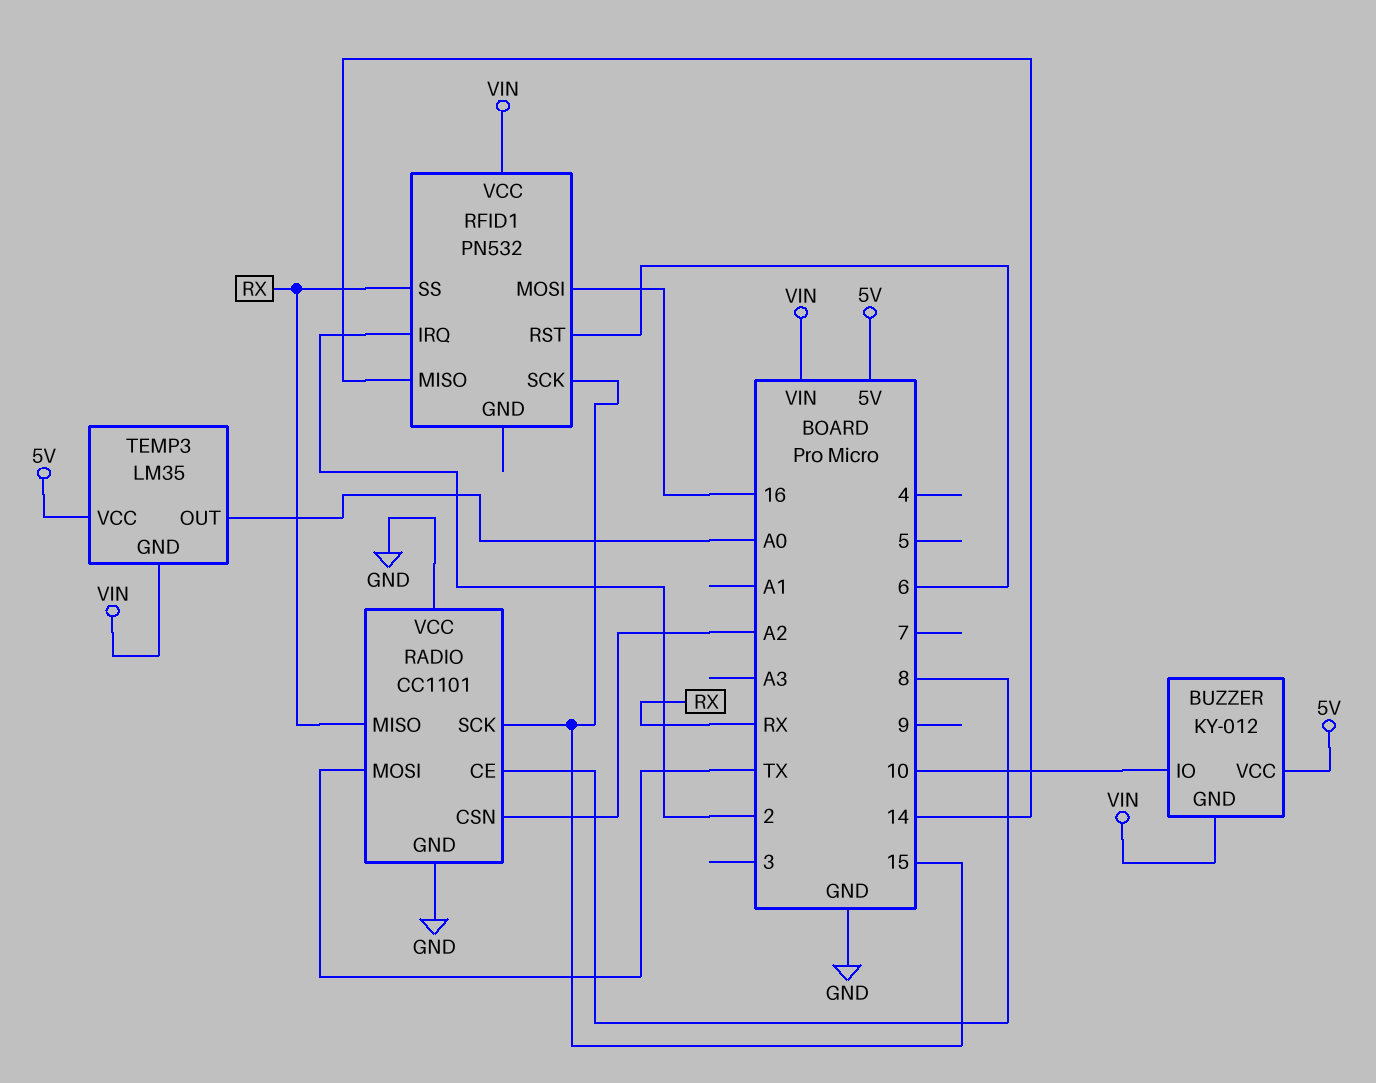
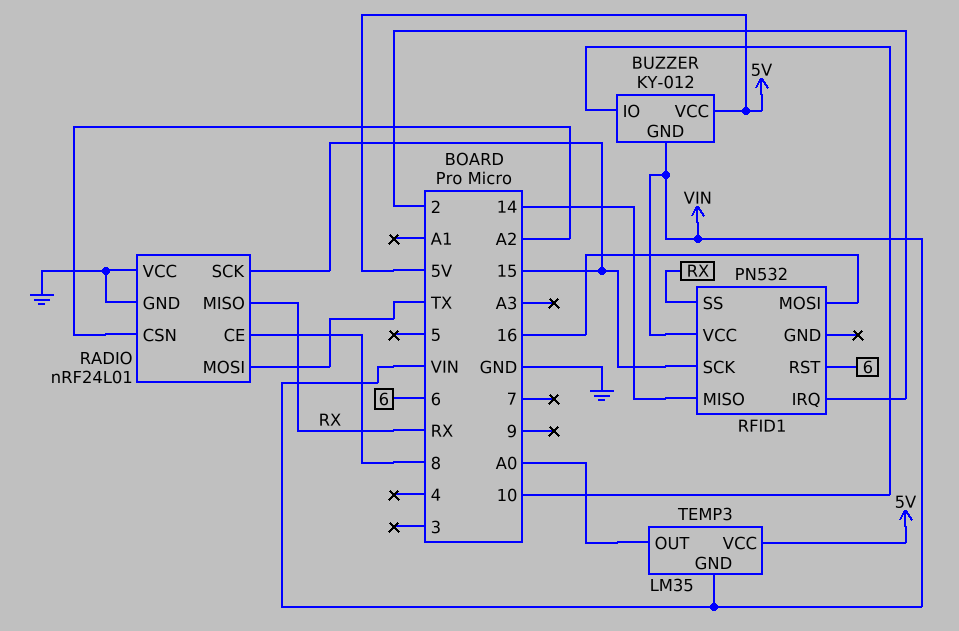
RADIO: CC1101 -> nRF24L01

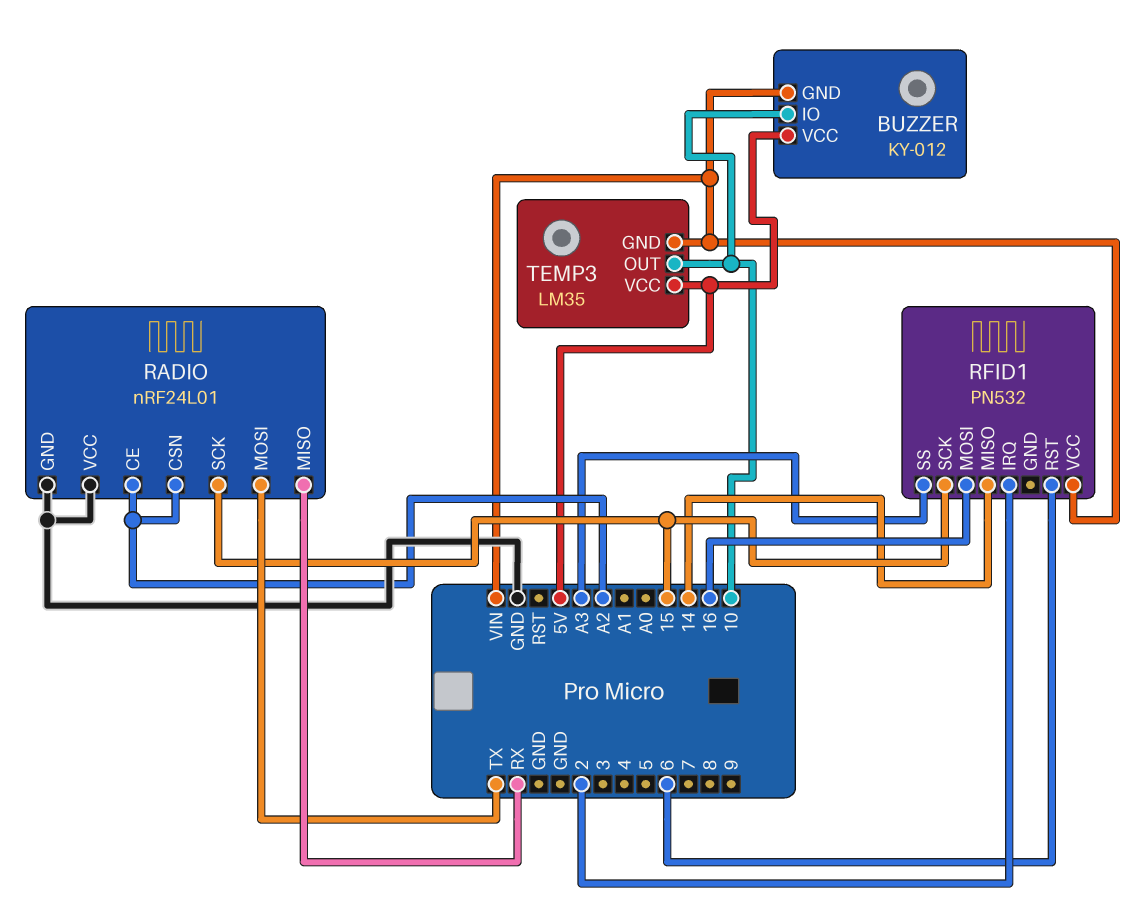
RADIO pin CE: 8 -> A2
RFID1 pin SS: RX -> A3
TEMP3 pin OUT: A0 -> 10

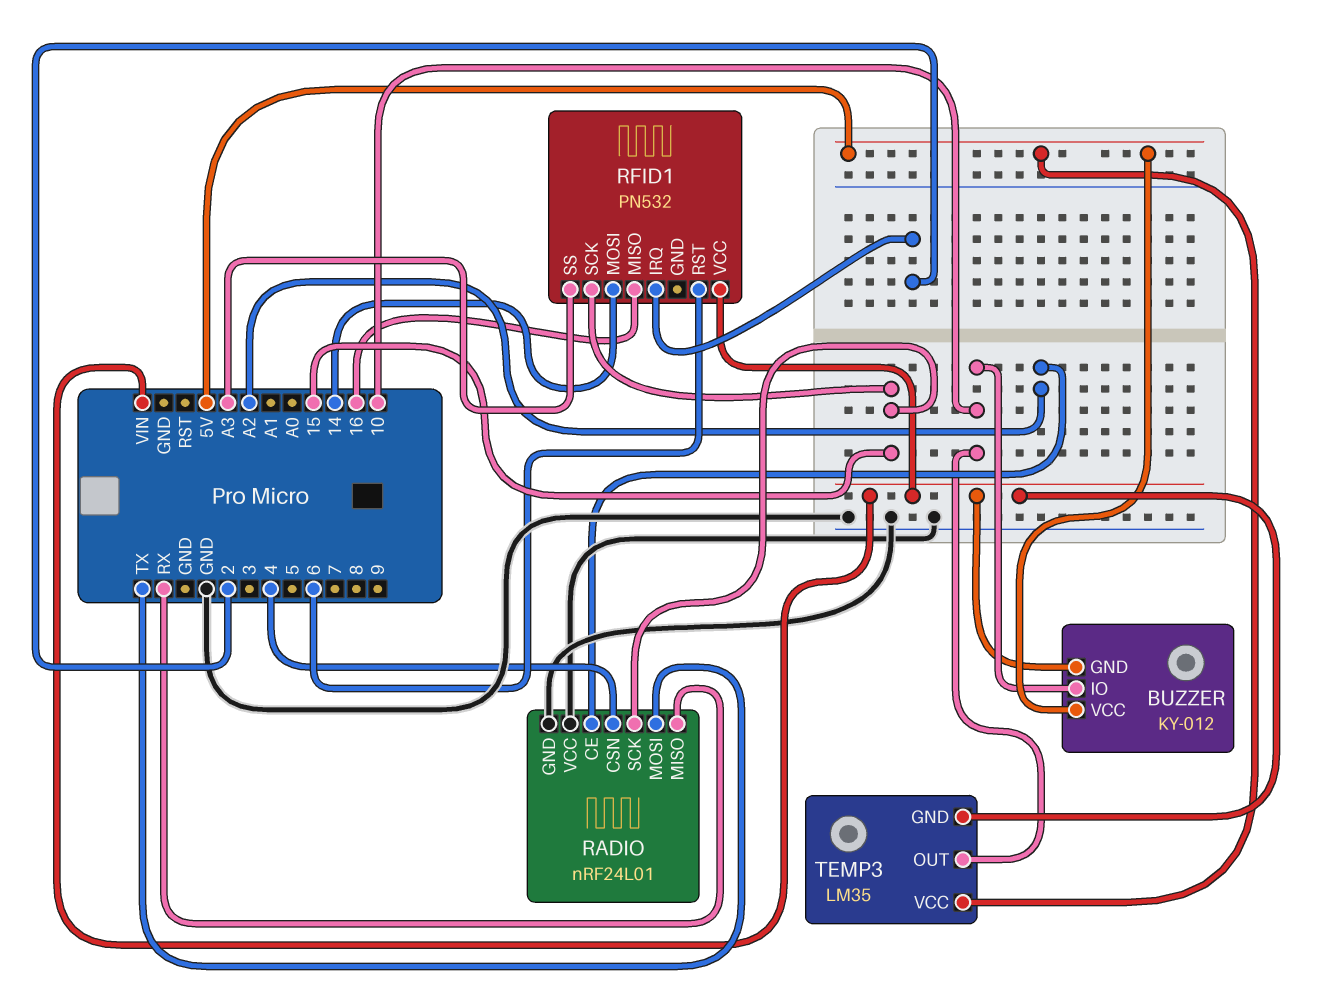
RADIO pin CSN: A2 -> 4
RFID1 pin MISO: 14 -> 16
RFID1 pin MOSI: 16 -> 14

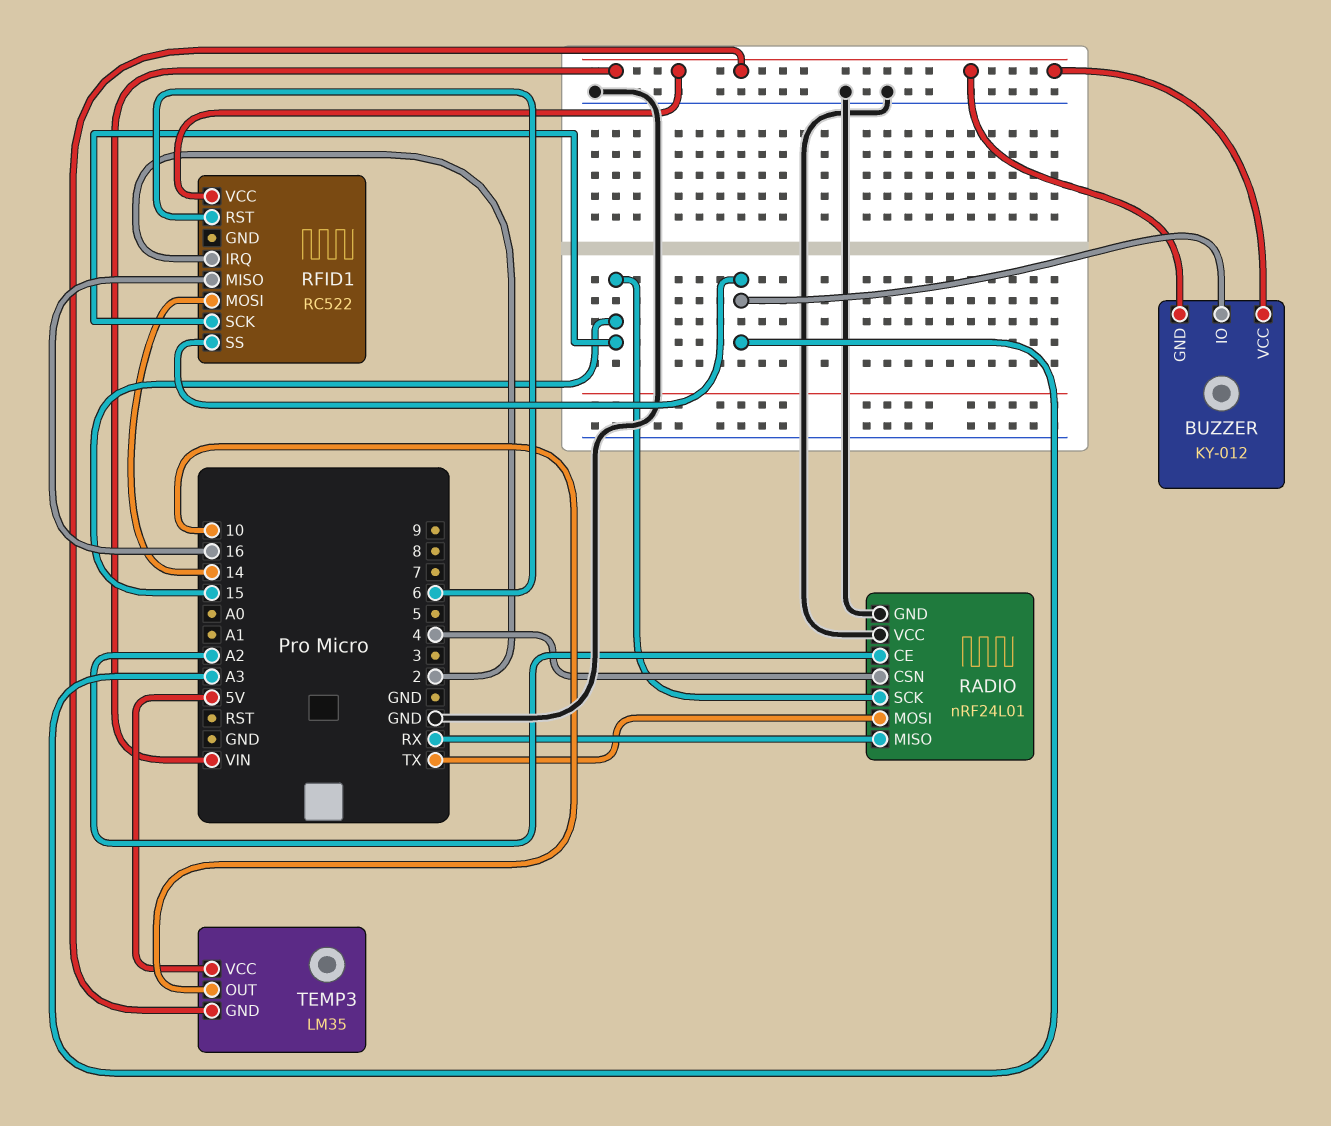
BUZZER pin IO: 10 -> A3
BUZZER pin VCC: 5V -> VIN
RFID1: PN532 -> RC522

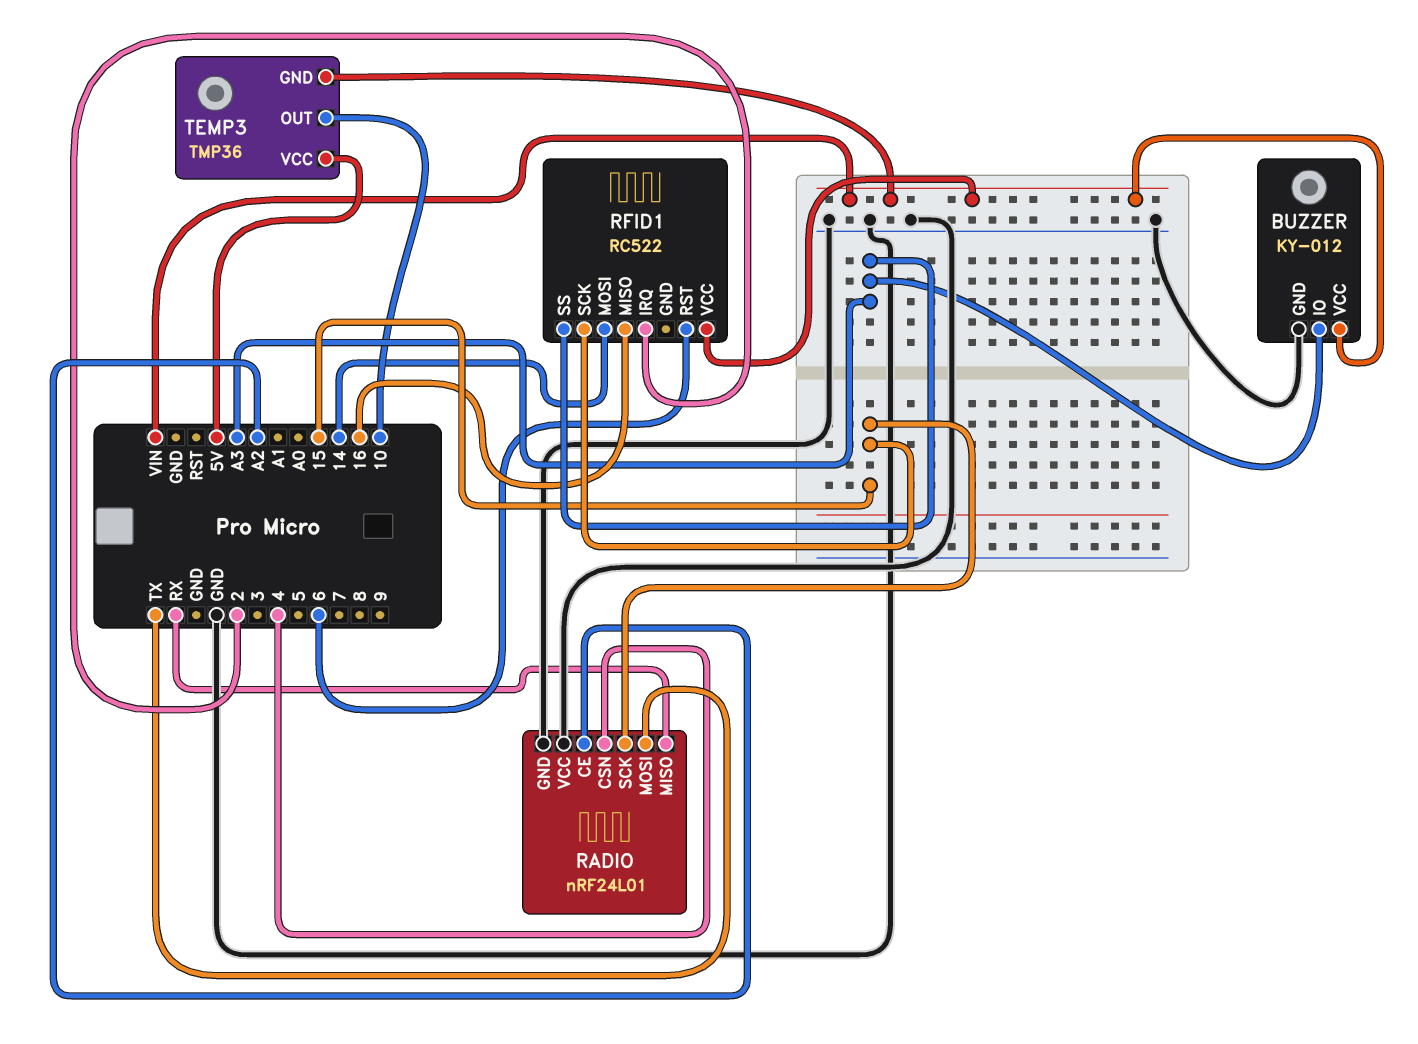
BUZZER pin GND: VIN -> GND
TEMP3: LM35 -> TMP36

